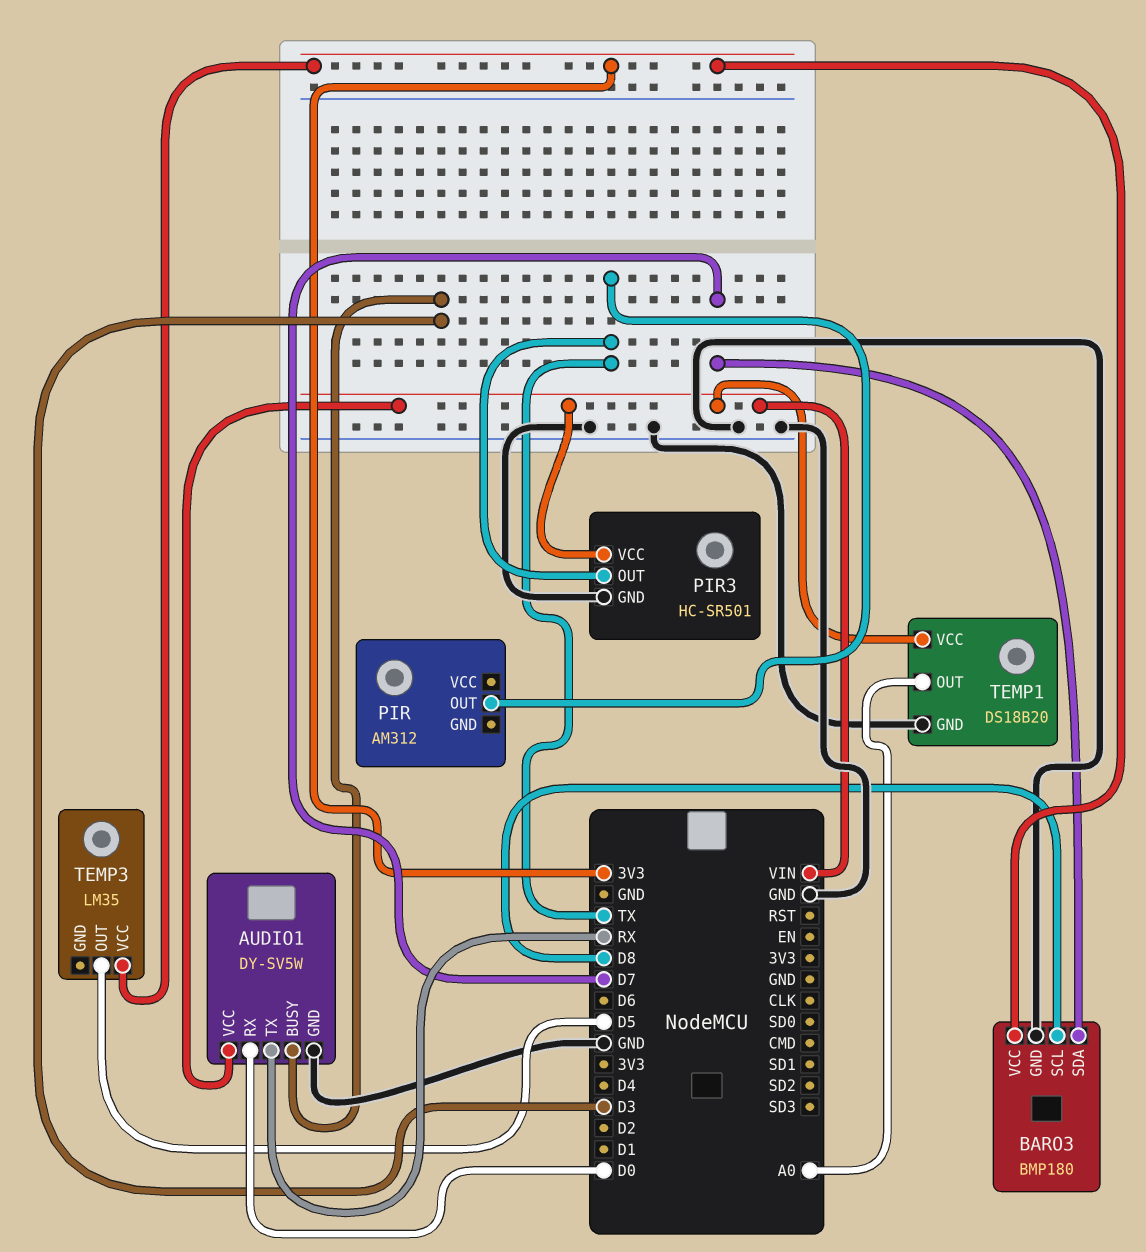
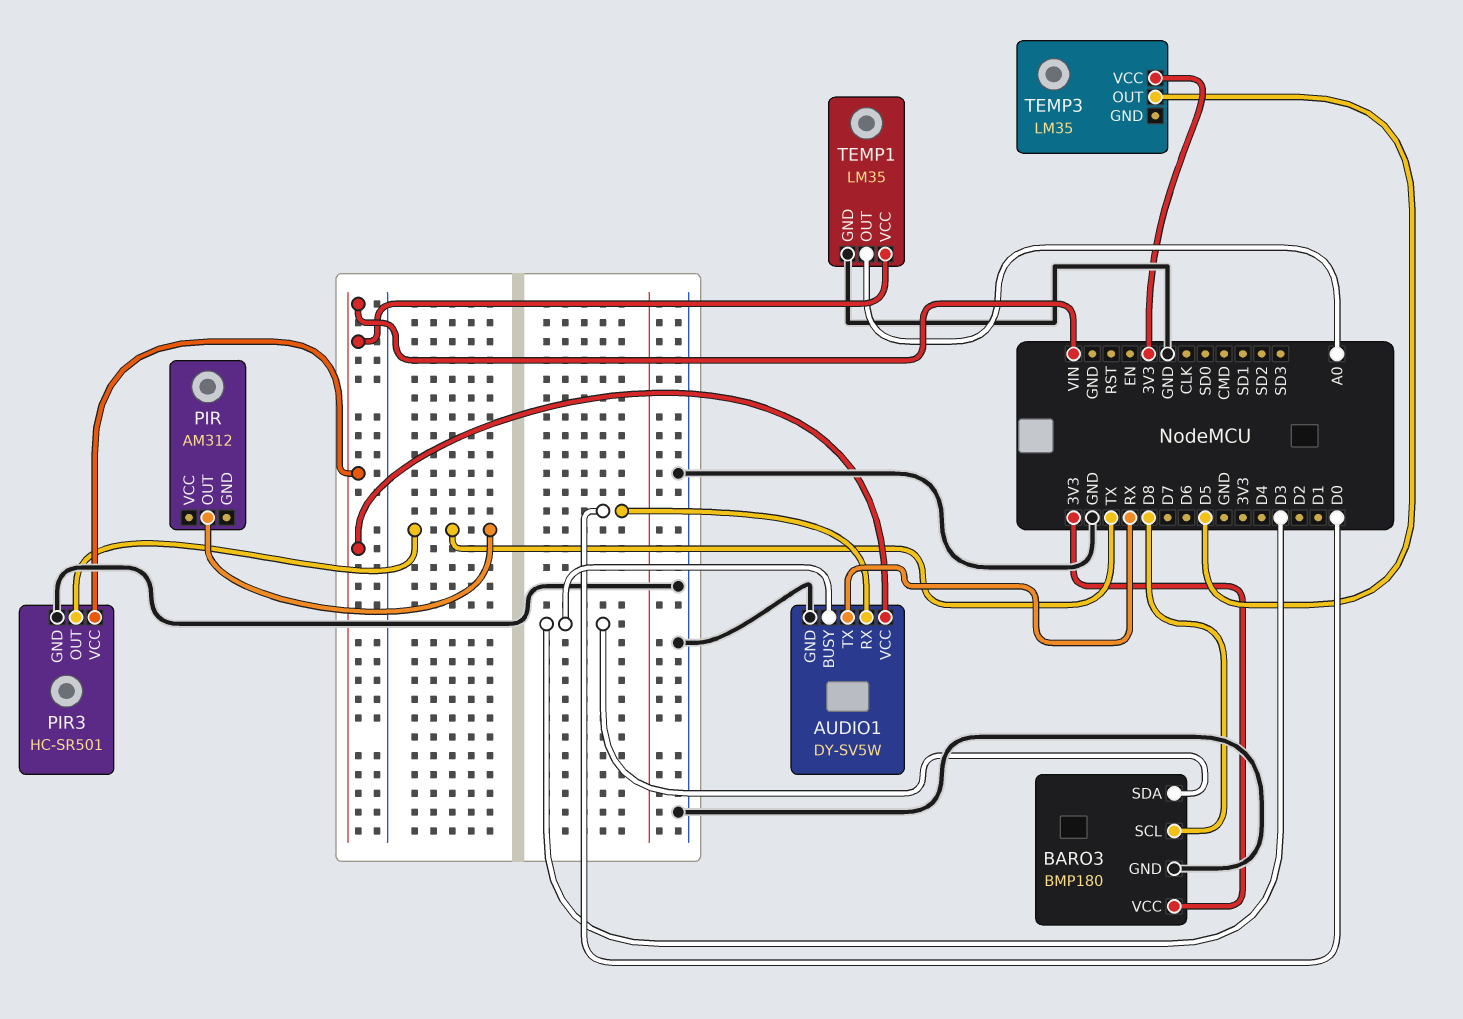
BARO3 pin SDA: D7 -> D3
TEMP1: DS18B20 -> LM35

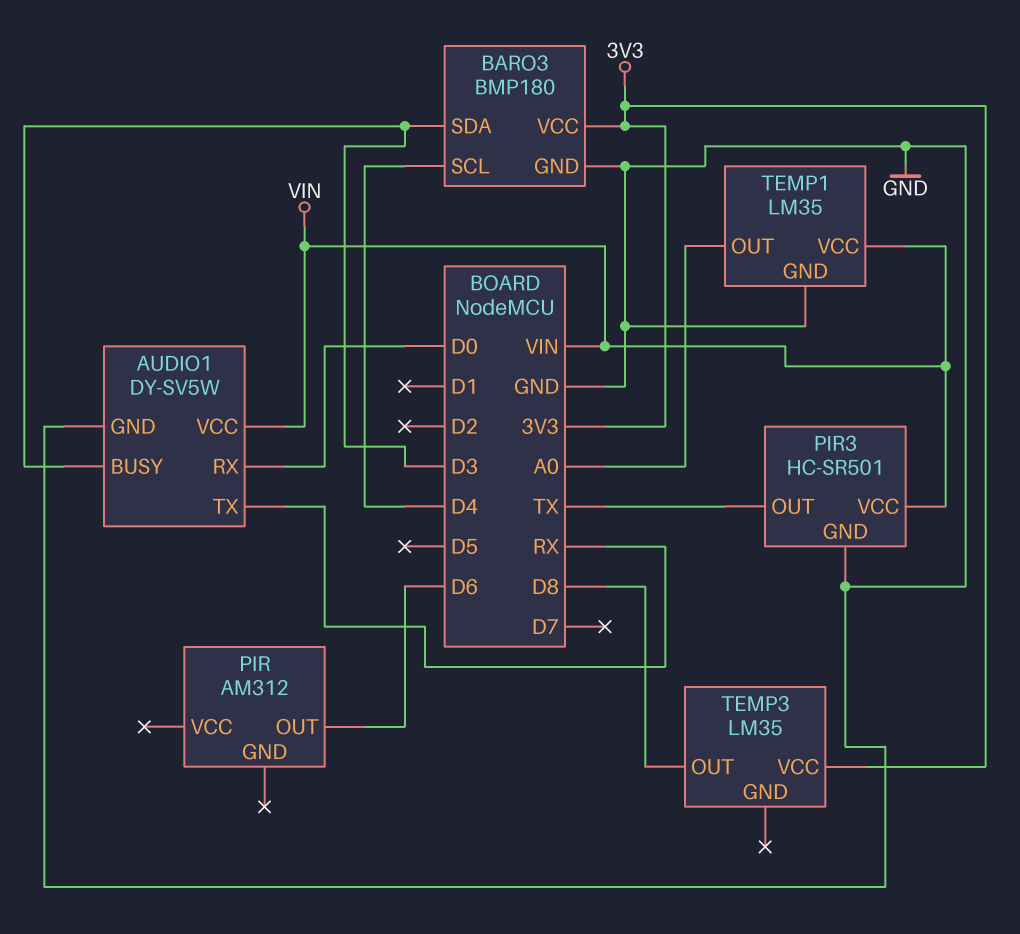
BARO3 pin SCL: D8 -> D4
PIR pin OUT: TX -> D6
TEMP3 pin OUT: D5 -> D8

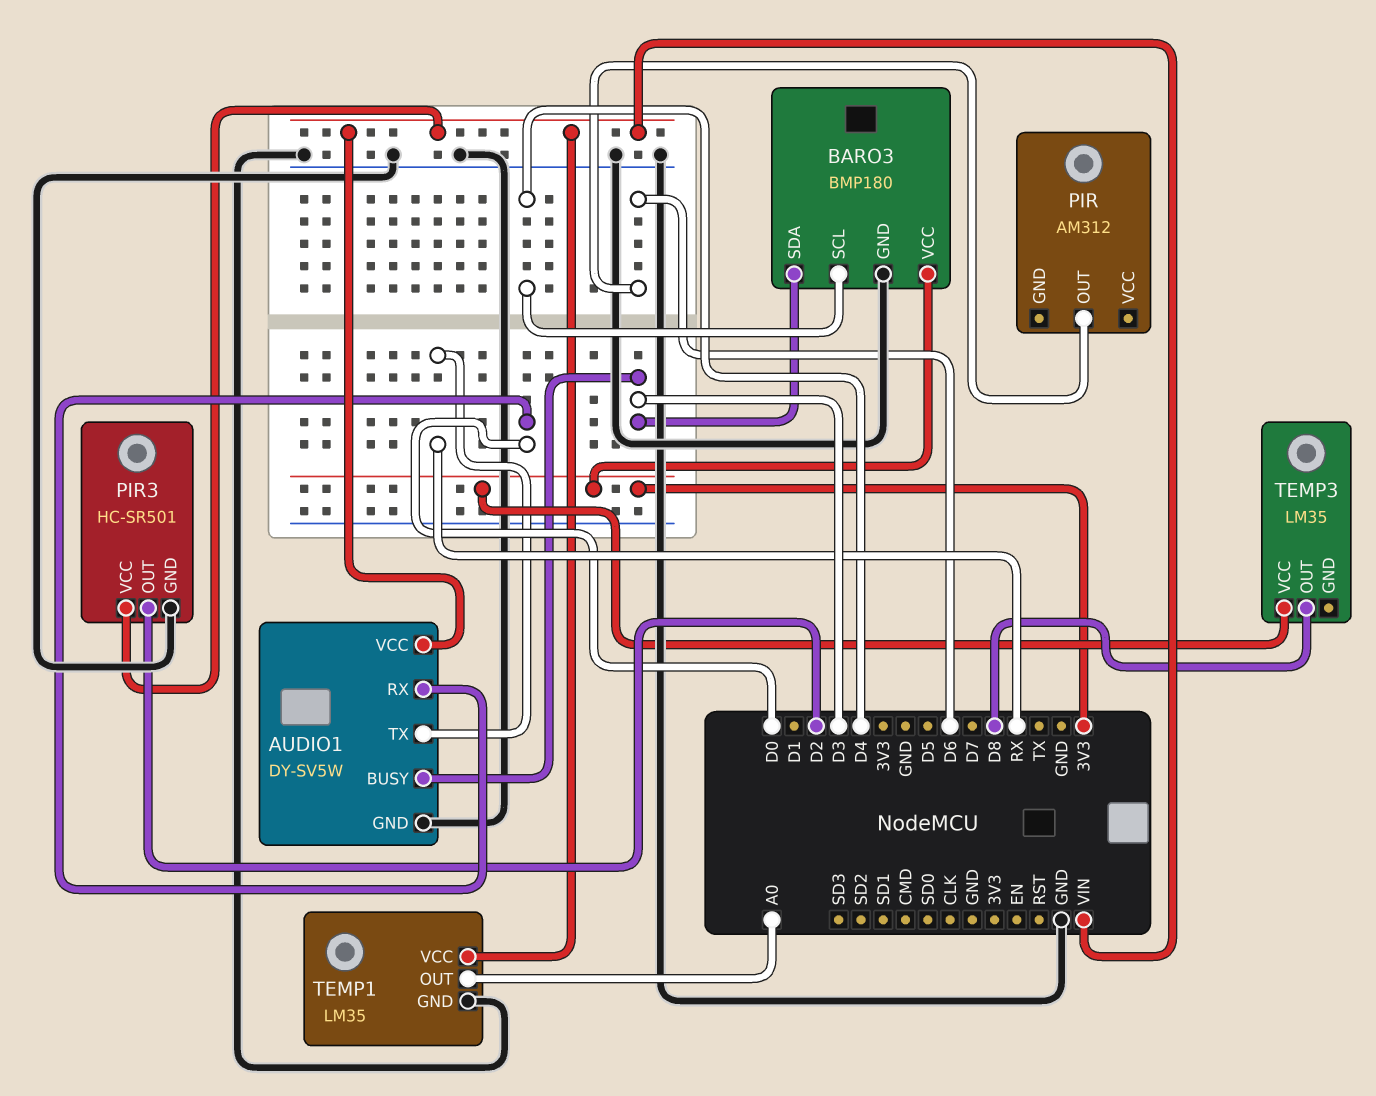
PIR3 pin OUT: TX -> D2

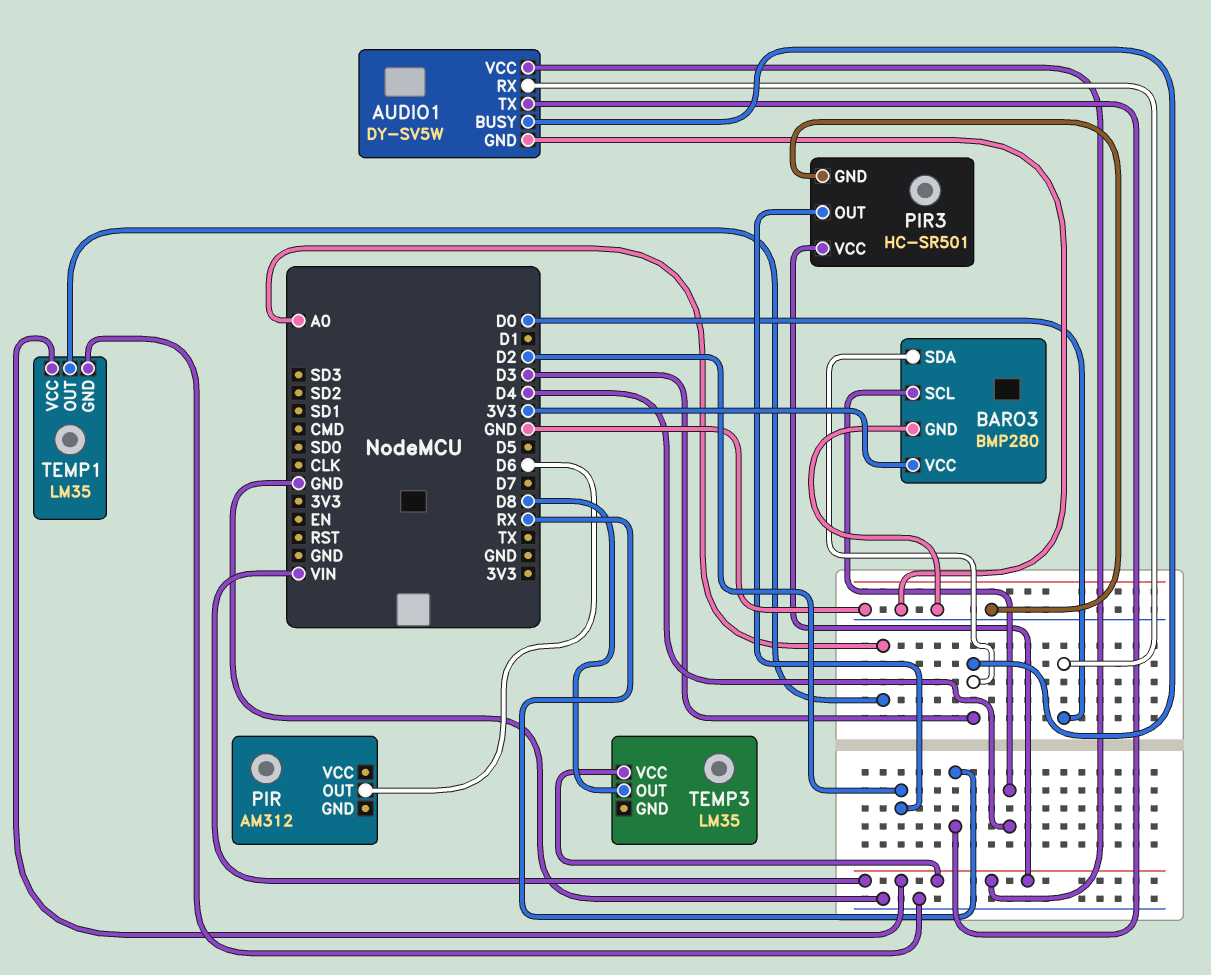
BARO3: BMP180 -> BMP280
TEMP3 pin VCC: 3V3 -> VIN

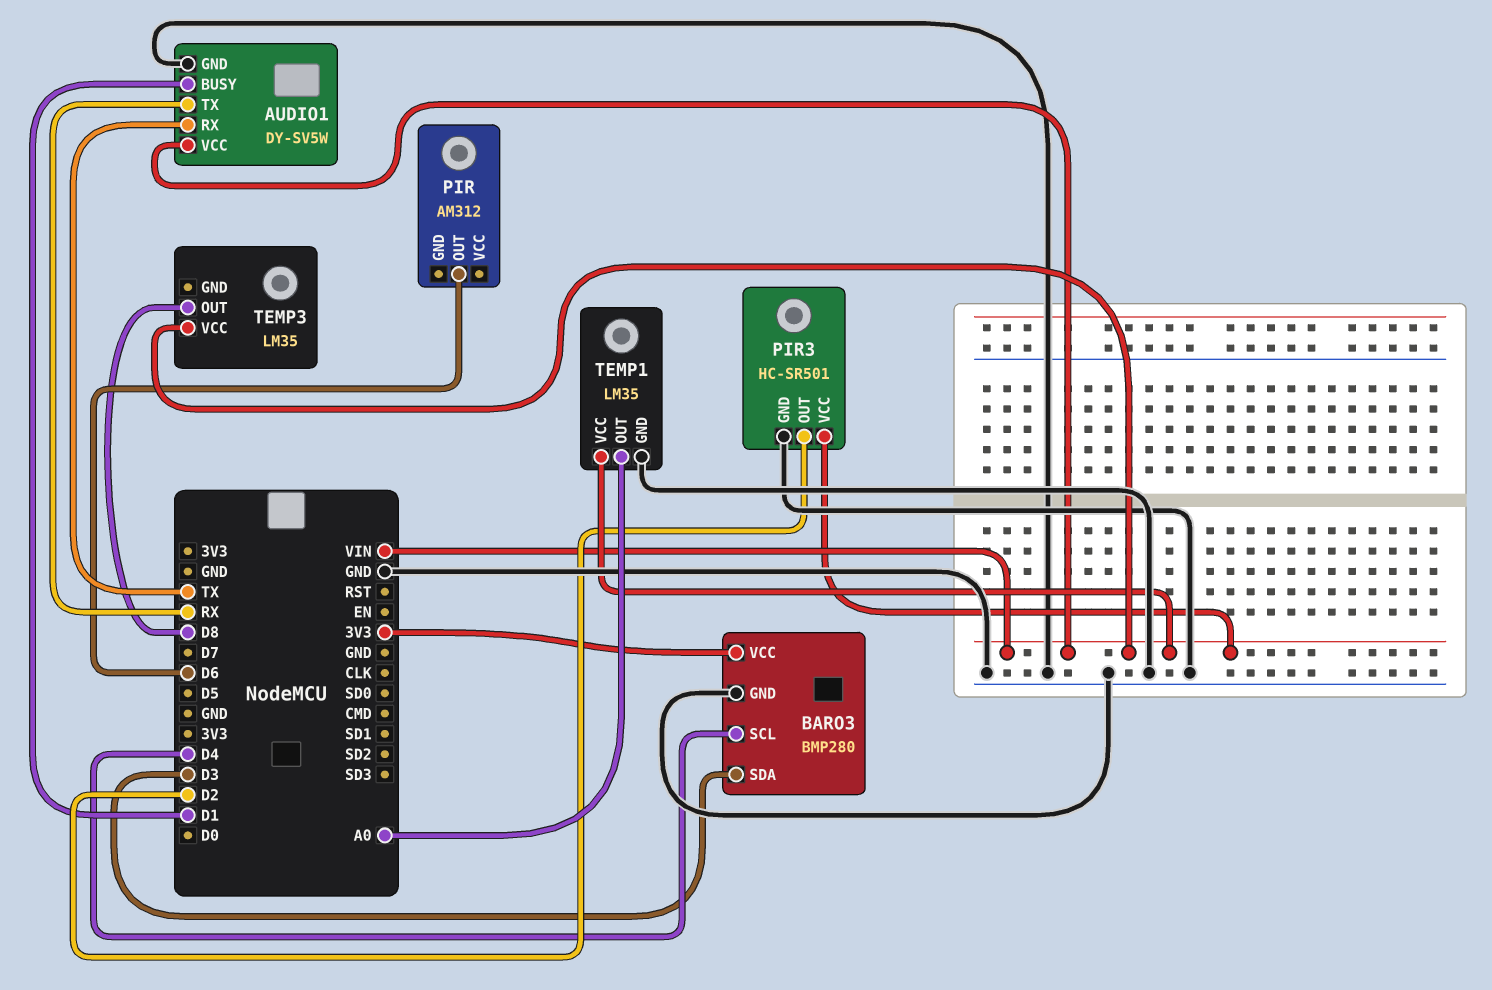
AUDIO1 pin BUSY: D3 -> D1
AUDIO1 pin RX: D0 -> TX

